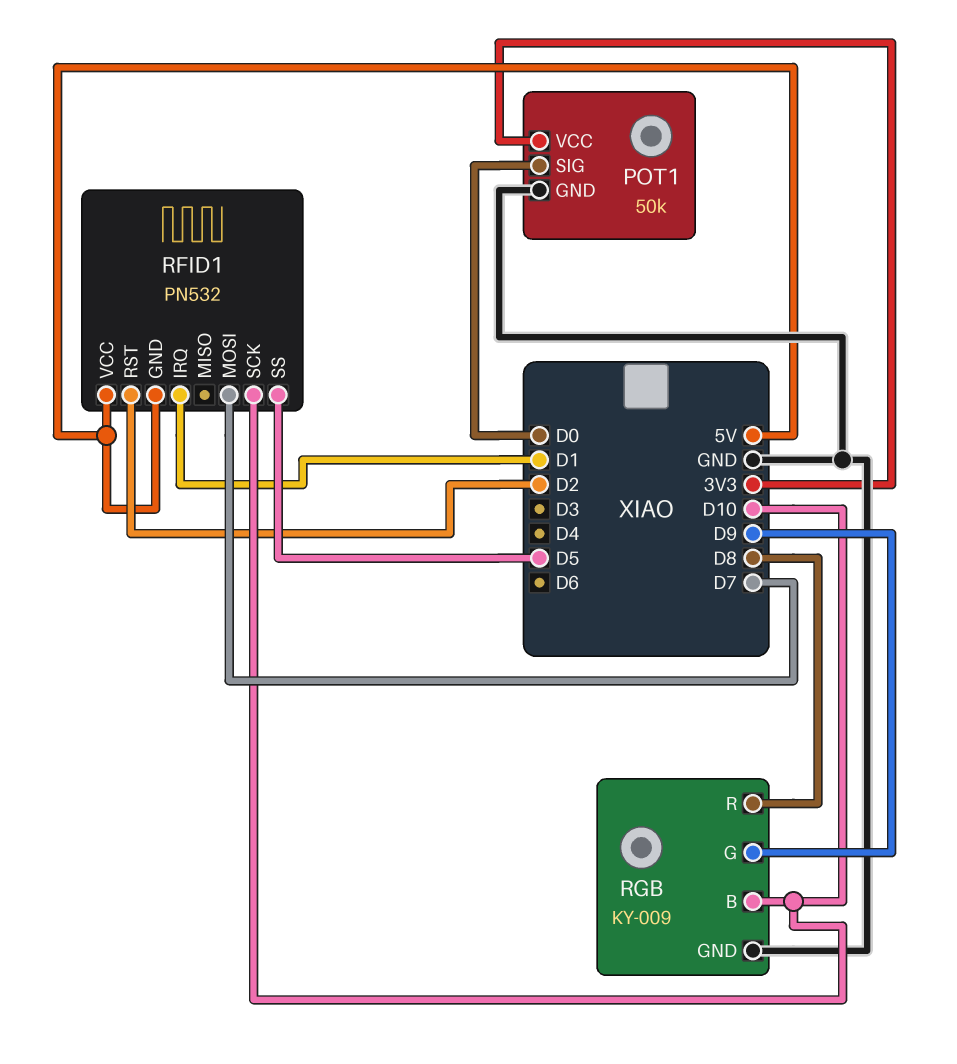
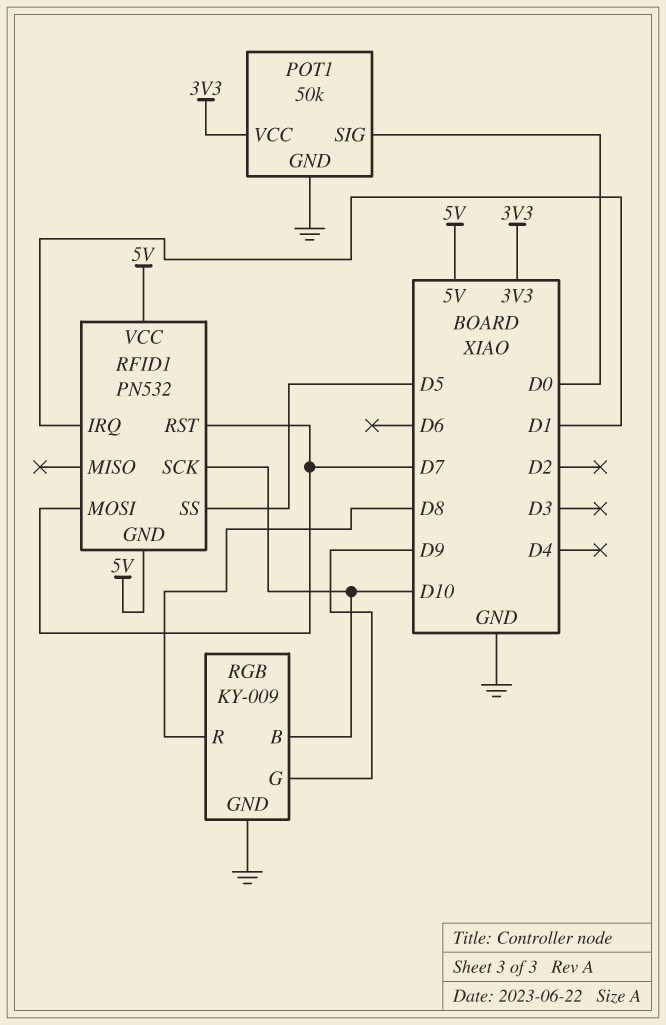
RFID1 pin RST: D2 -> D7

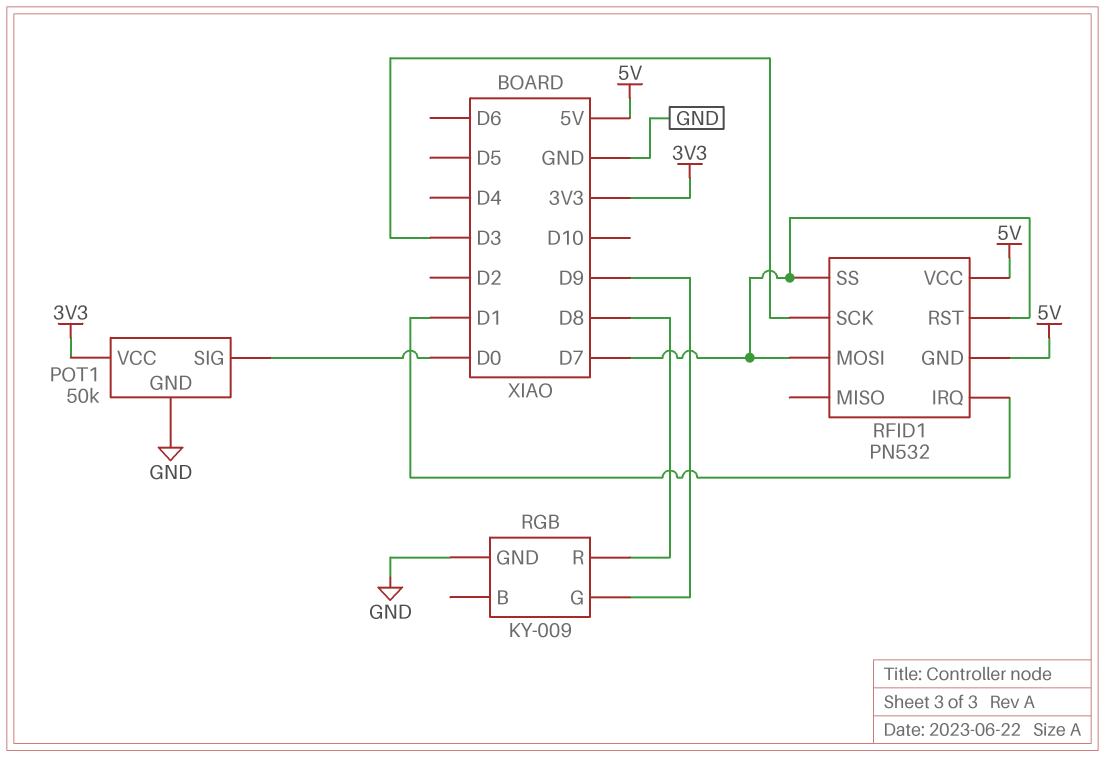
RFID1 pin SCK: D10 -> D3
RFID1 pin SS: D5 -> D7
RGB pin B: D10 -> none

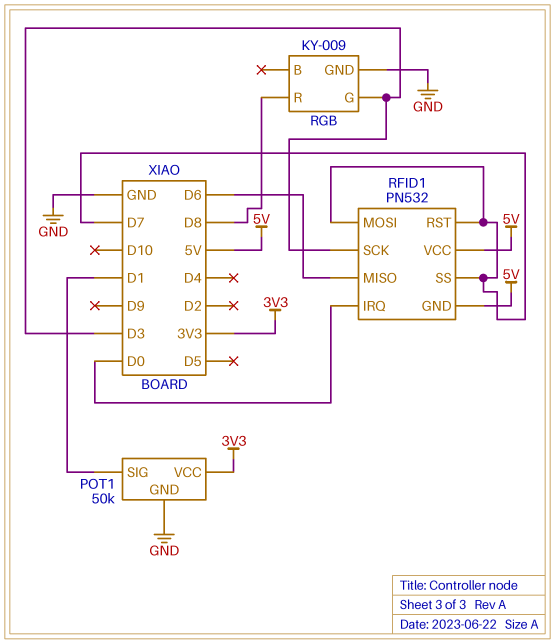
POT1 pin SIG: D0 -> D1
RFID1 pin IRQ: D1 -> D0
RFID1 pin MISO: none -> D6
RGB pin G: D9 -> D3

